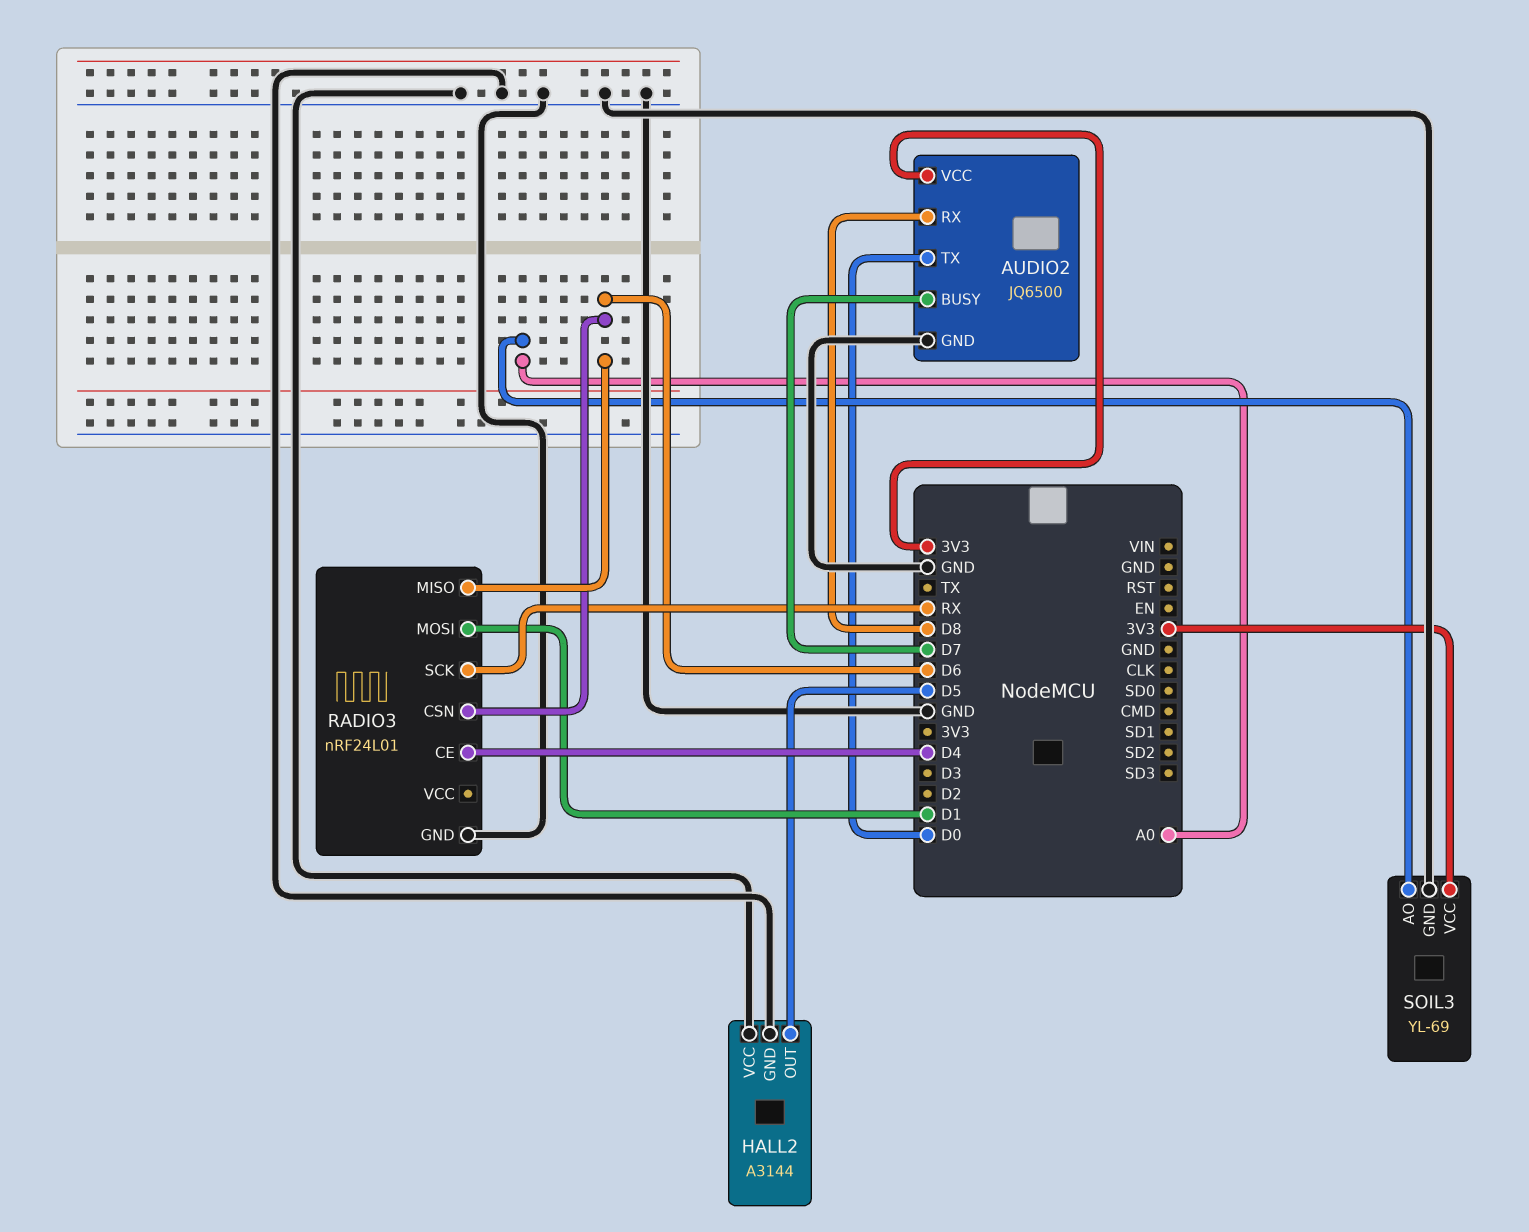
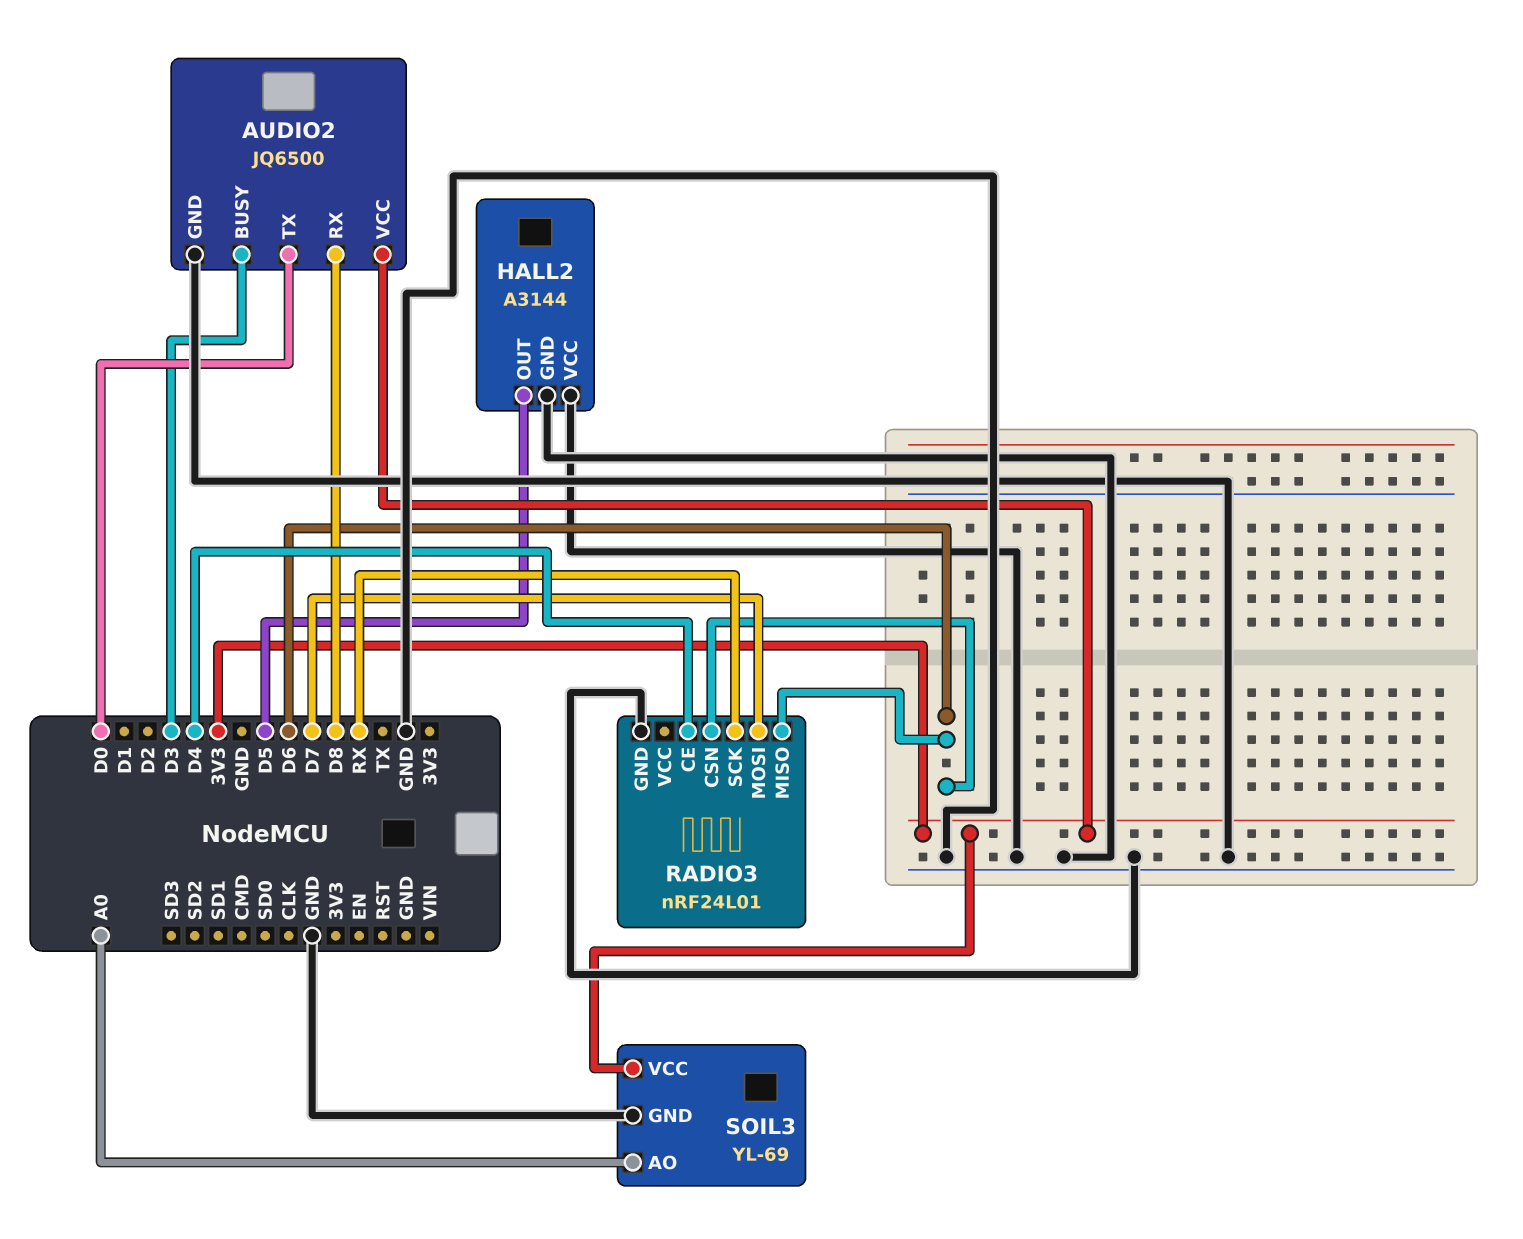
AUDIO2 pin BUSY: D7 -> D3
RADIO3 pin MOSI: D1 -> D7

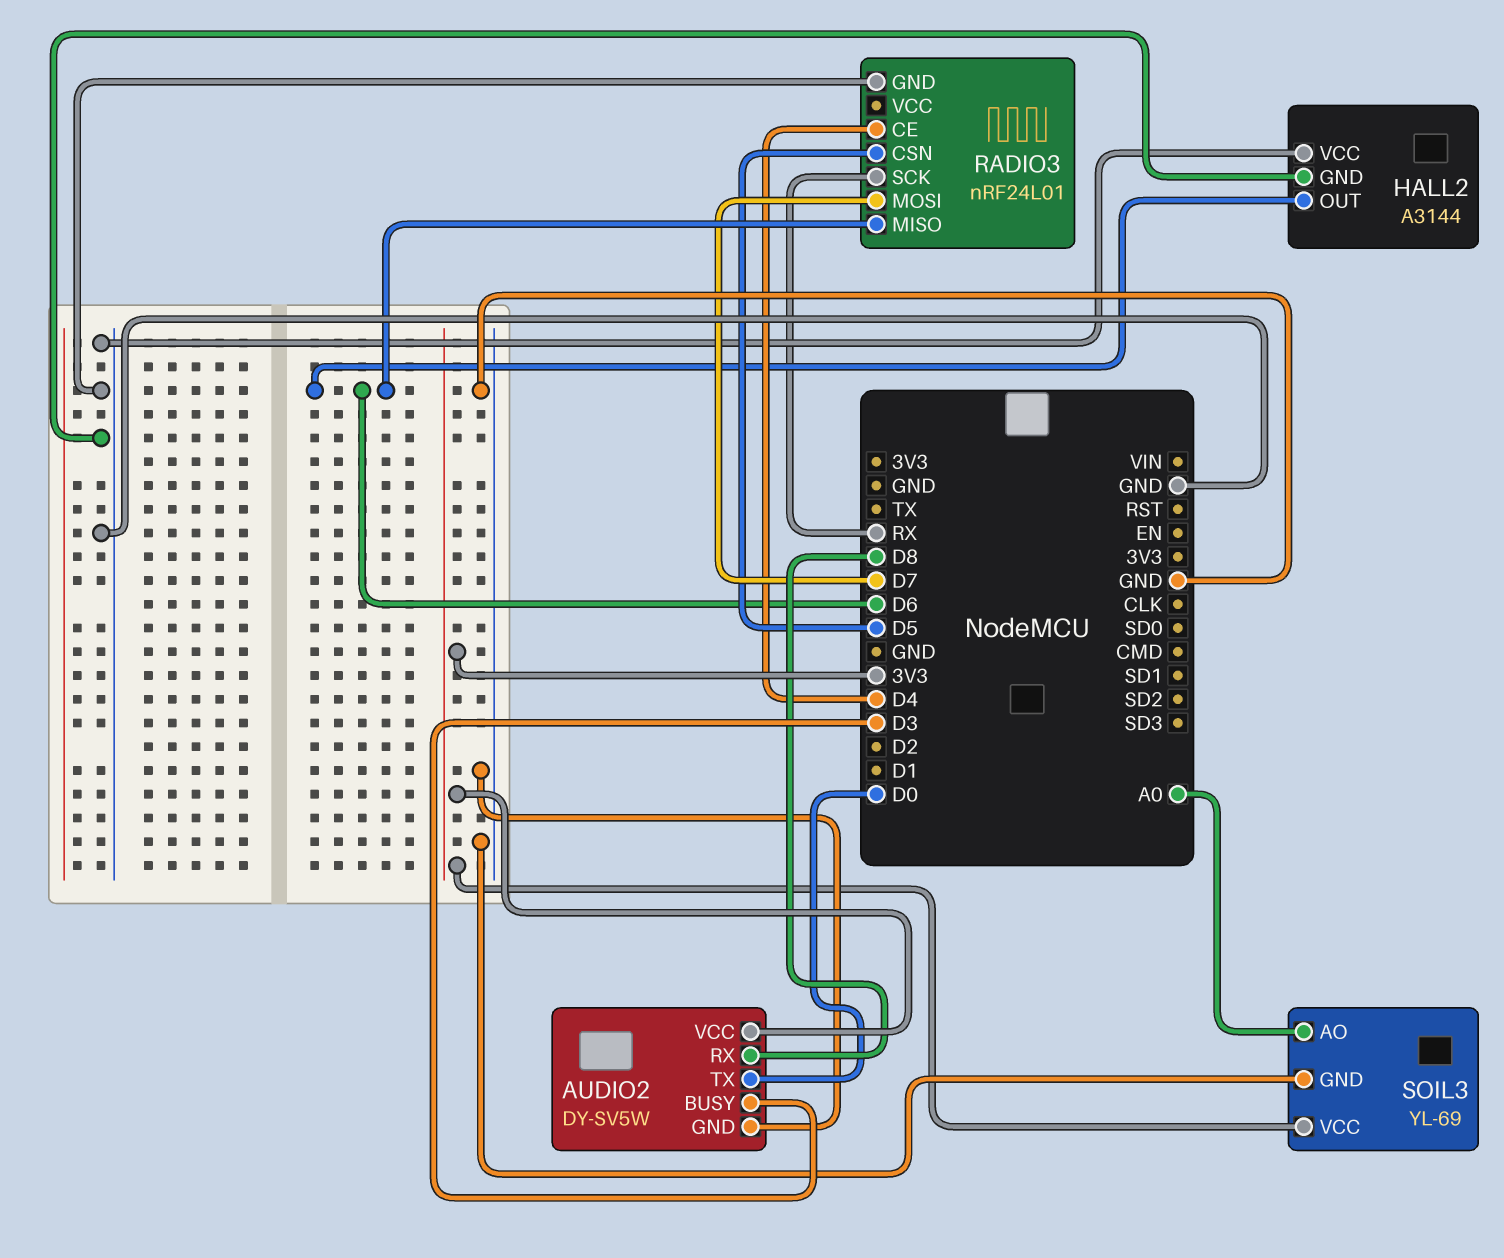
AUDIO2: JQ6500 -> DY-SV5W
HALL2 pin OUT: D5 -> D6
RADIO3 pin CSN: D6 -> D5

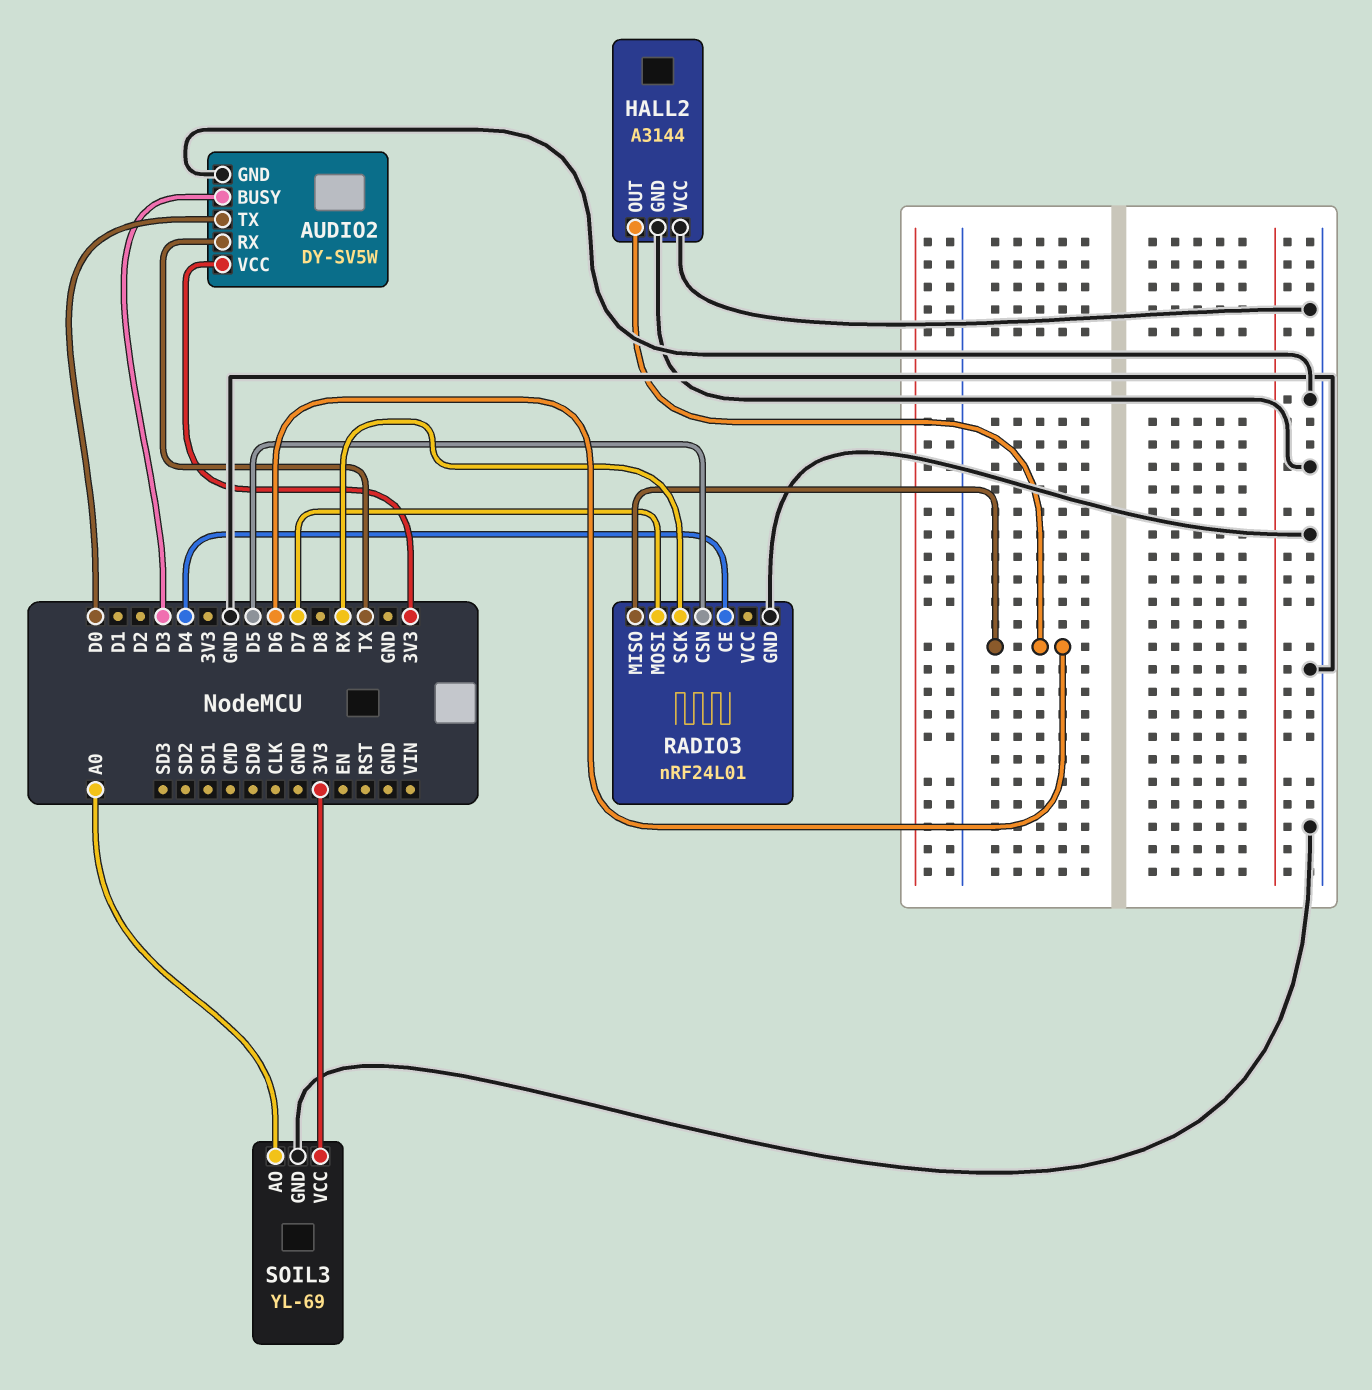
AUDIO2 pin RX: D8 -> TX

